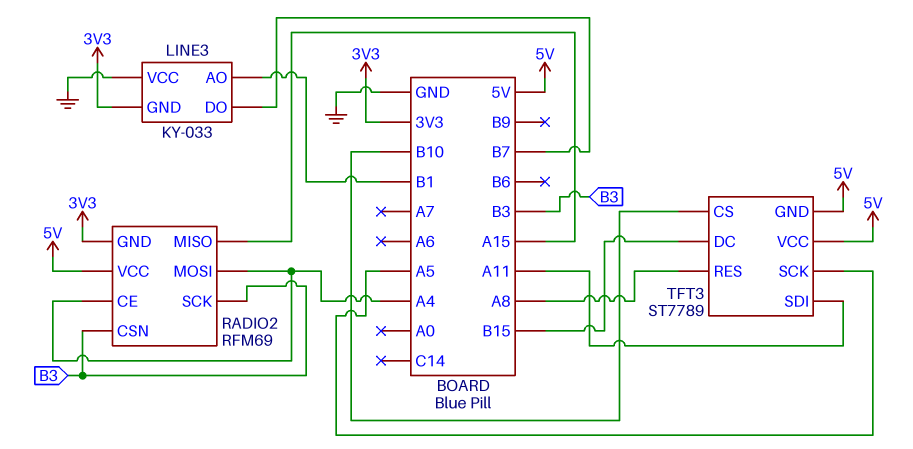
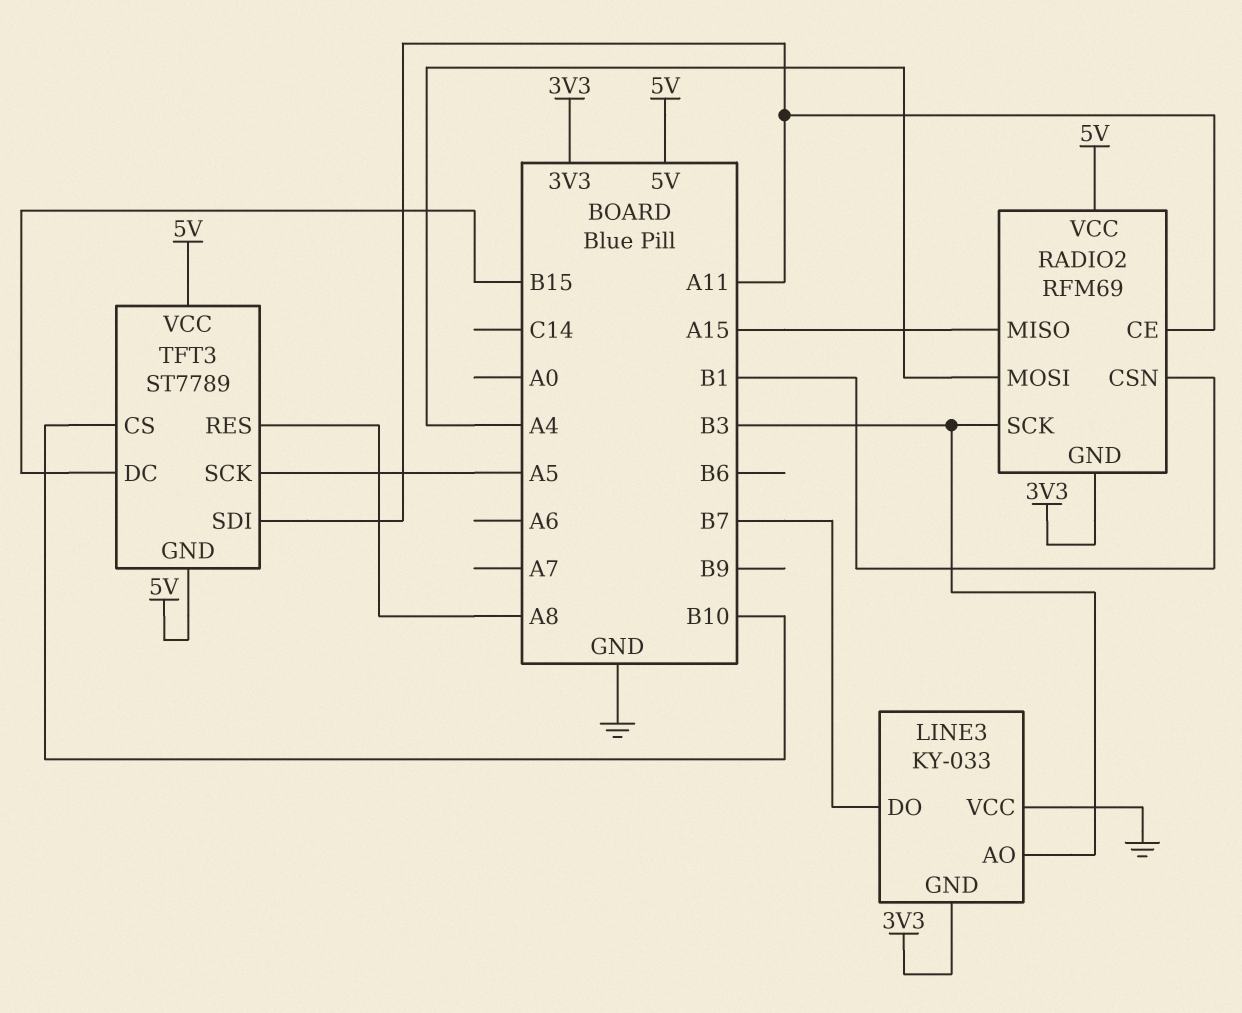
LINE3 pin AO: B1 -> B3
RADIO2 pin CE: A4 -> A11
RADIO2 pin CSN: B3 -> B1

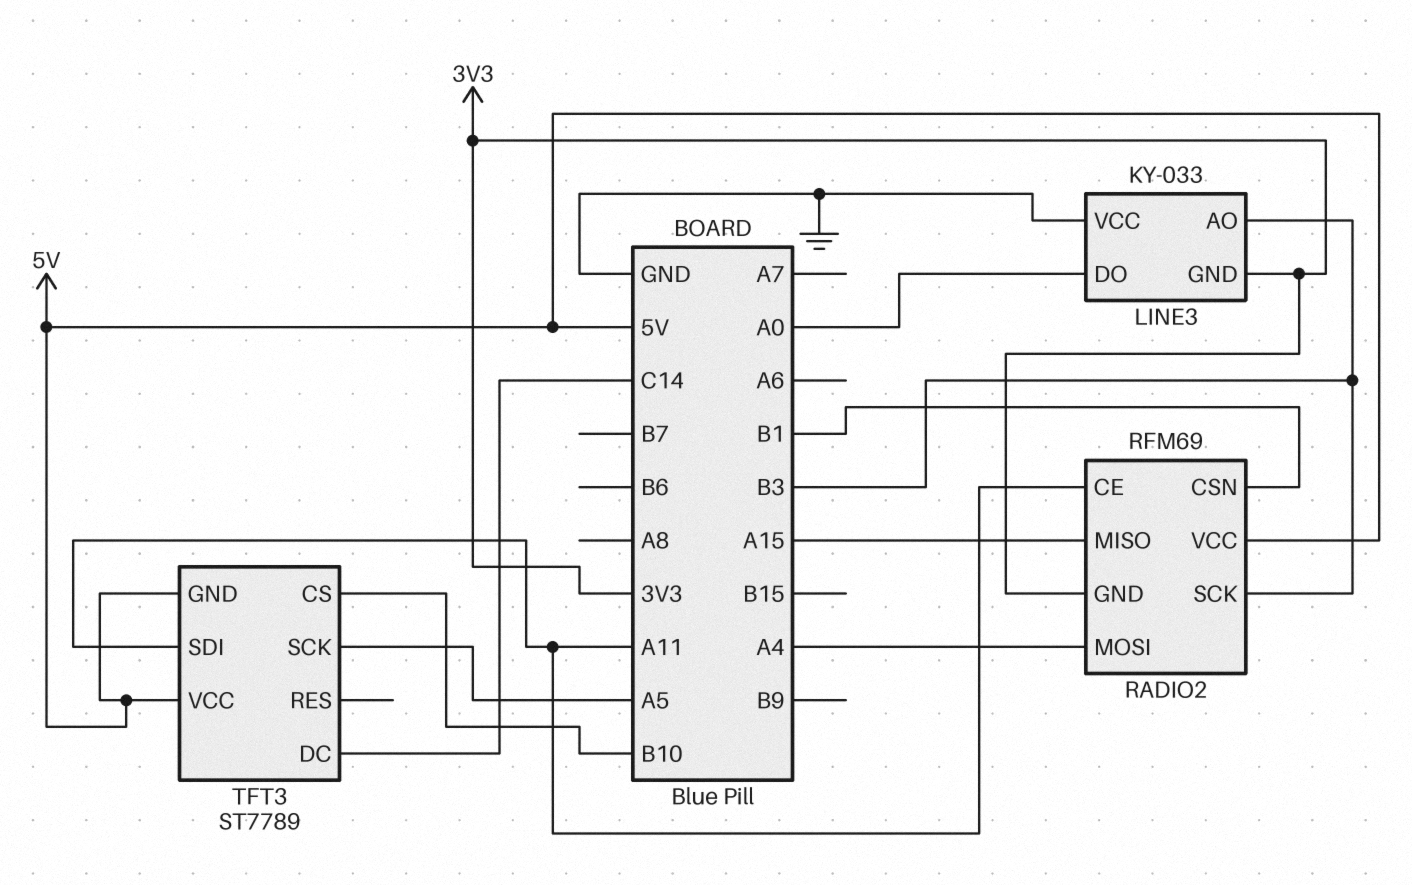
LINE3 pin DO: B7 -> A0
TFT3 pin DC: B15 -> C14
TFT3 pin RES: A8 -> none

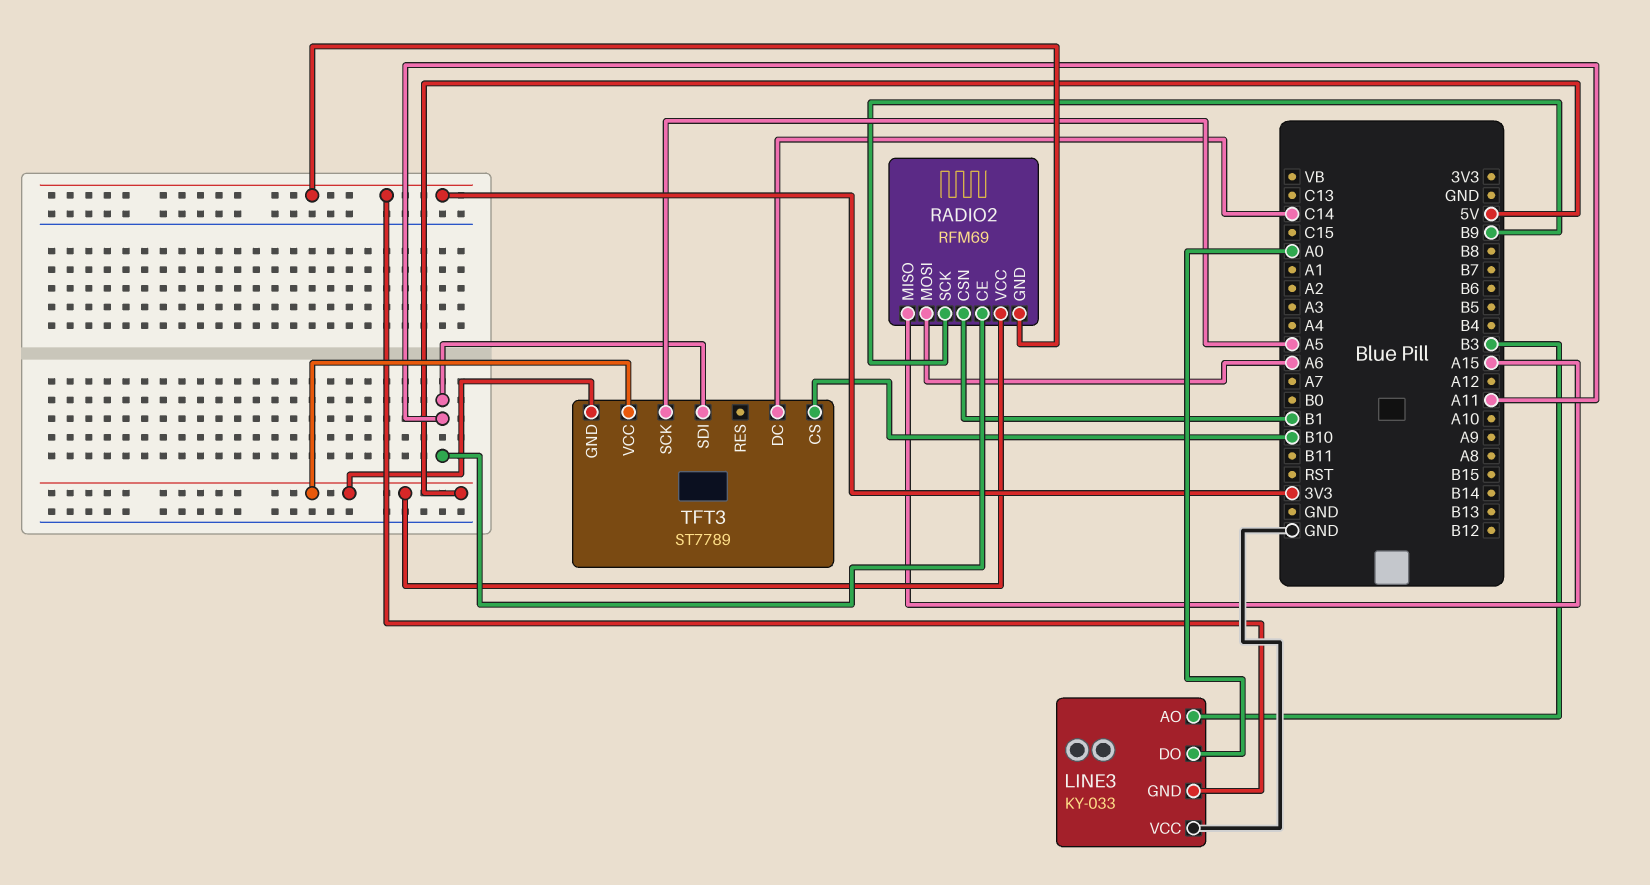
RADIO2 pin MOSI: A4 -> A6
RADIO2 pin SCK: B3 -> B9

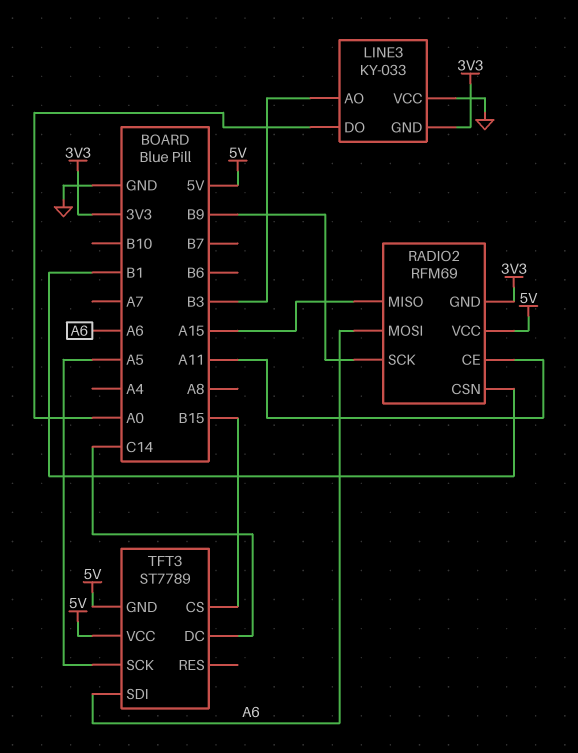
TFT3 pin CS: B10 -> B15
TFT3 pin SDI: A11 -> A6

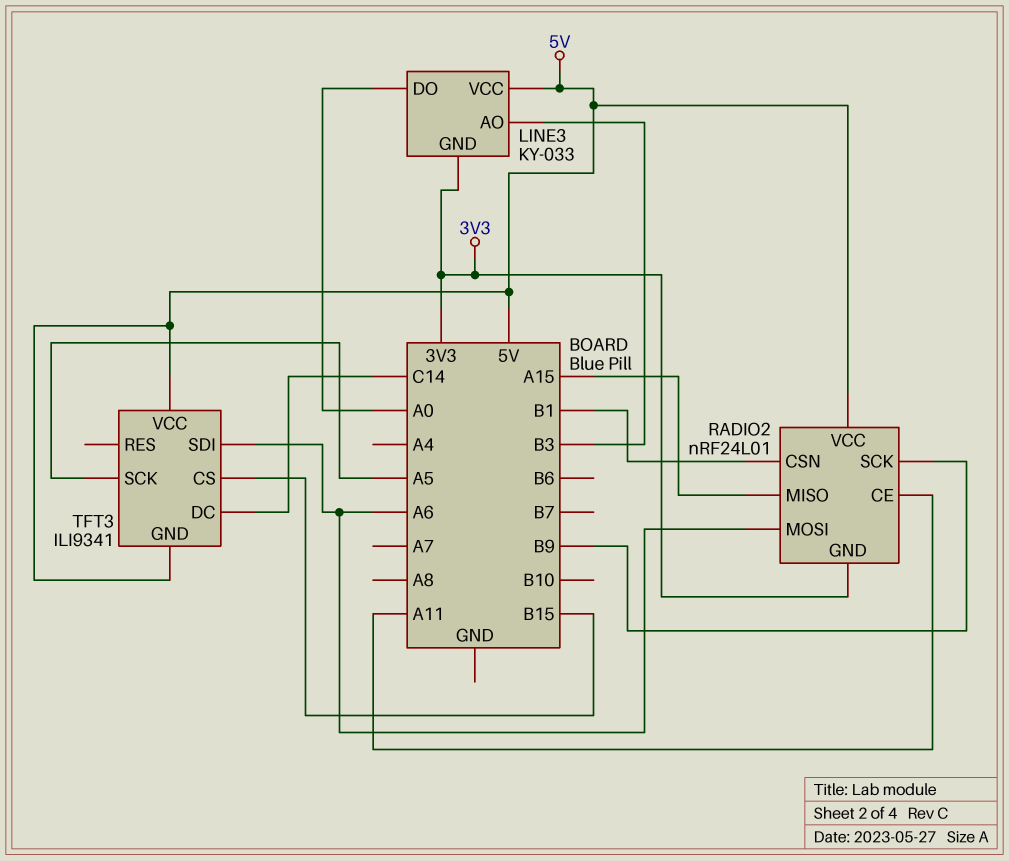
LINE3 pin VCC: GND -> 5V
RADIO2: RFM69 -> nRF24L01
TFT3: ST7789 -> ILI9341

